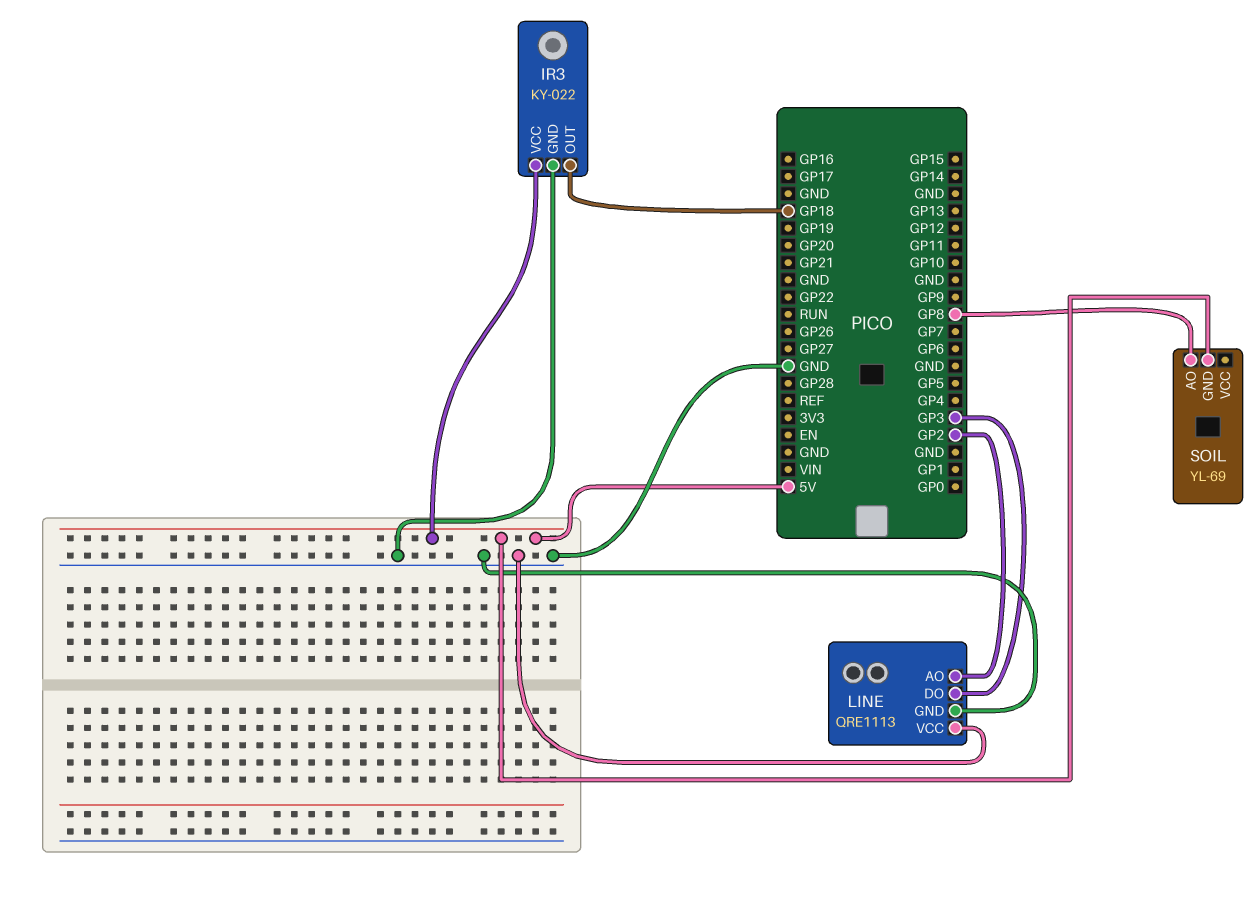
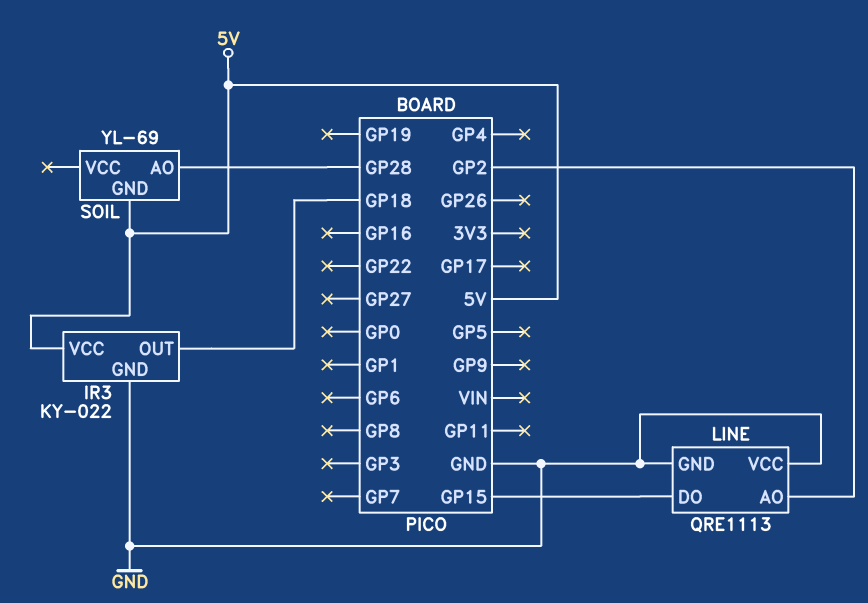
LINE pin DO: GP3 -> GP15
SOIL pin AO: GP8 -> GP28

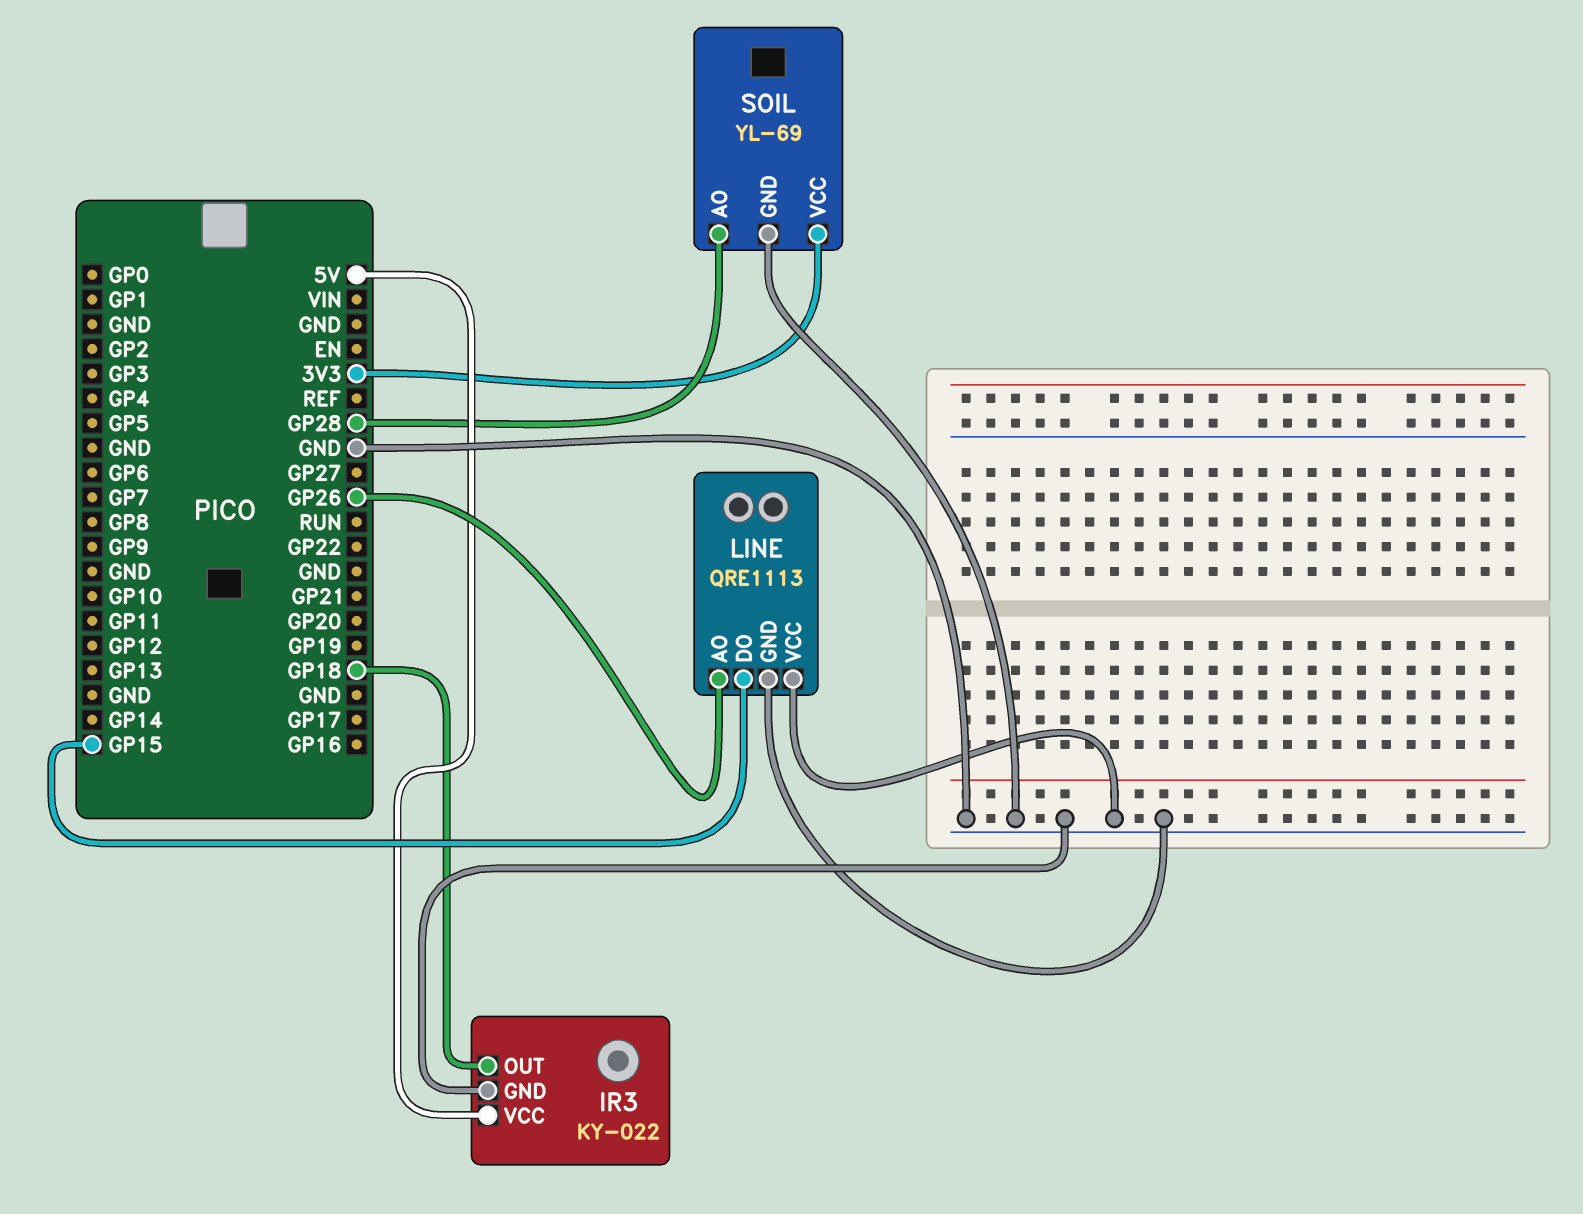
LINE pin AO: GP2 -> GP26
SOIL pin GND: 5V -> GND
SOIL pin VCC: none -> 3V3

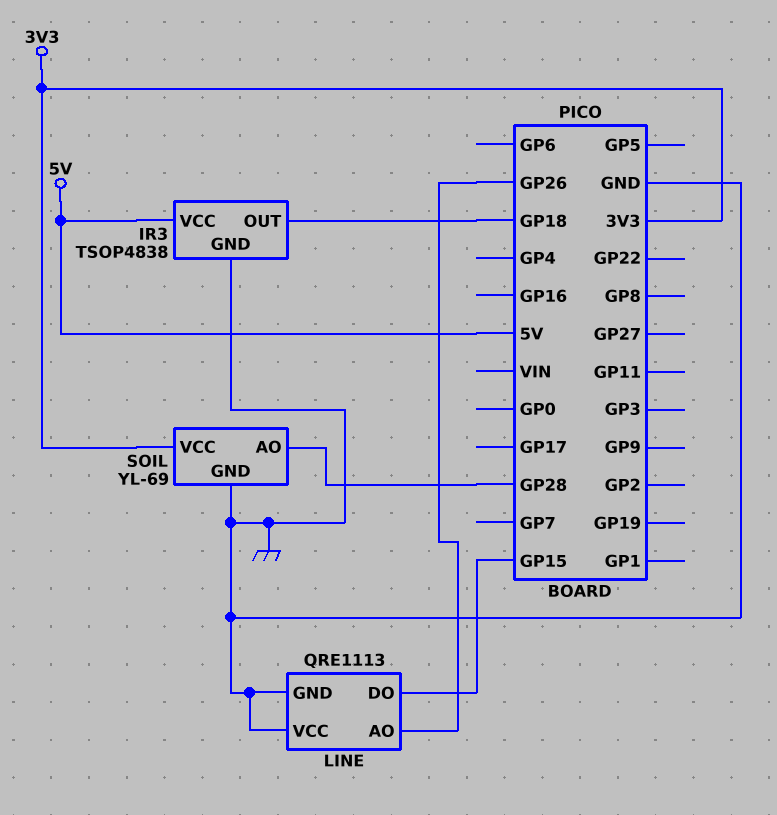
IR3: KY-022 -> TSOP4838

